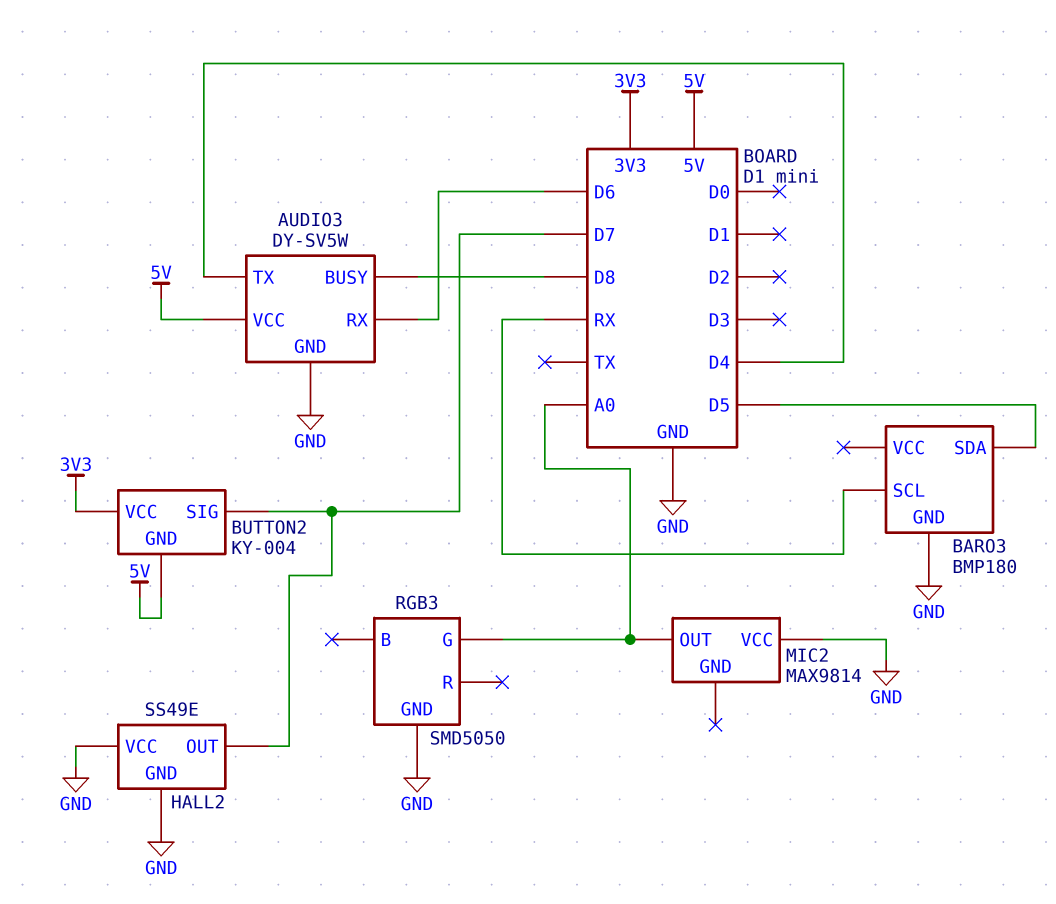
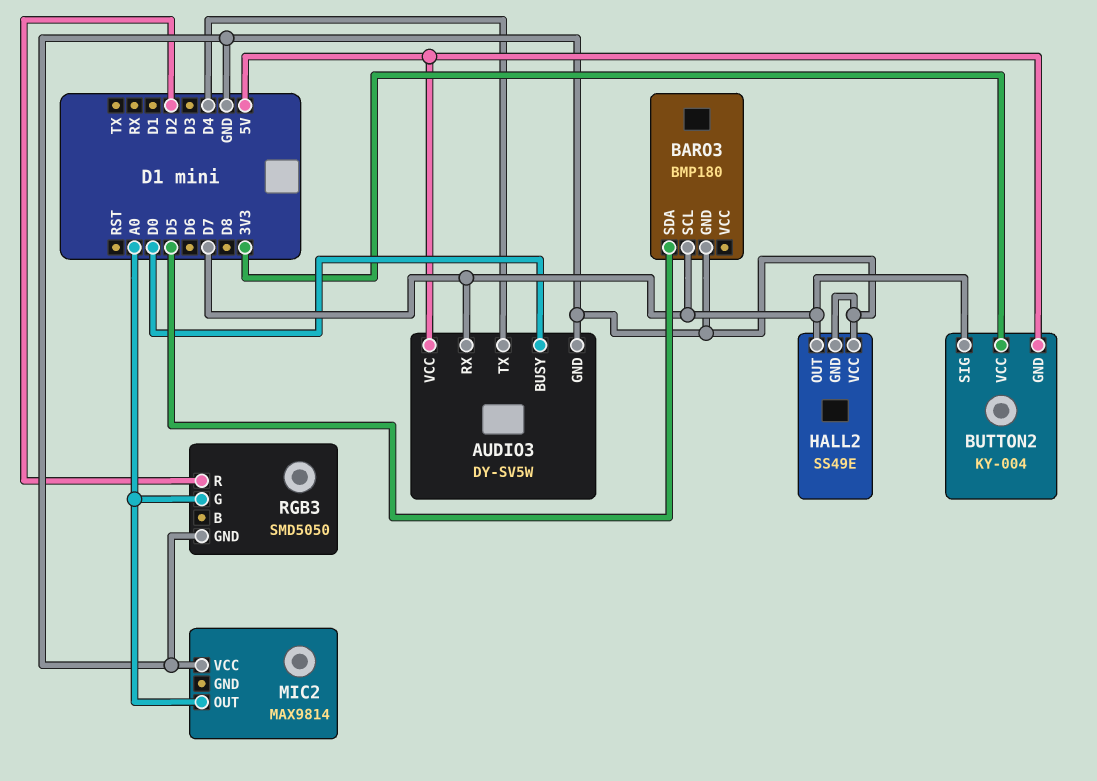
AUDIO3 pin BUSY: D8 -> D0
AUDIO3 pin RX: D6 -> D7
BARO3 pin SCL: RX -> D7
RGB3 pin R: none -> D2

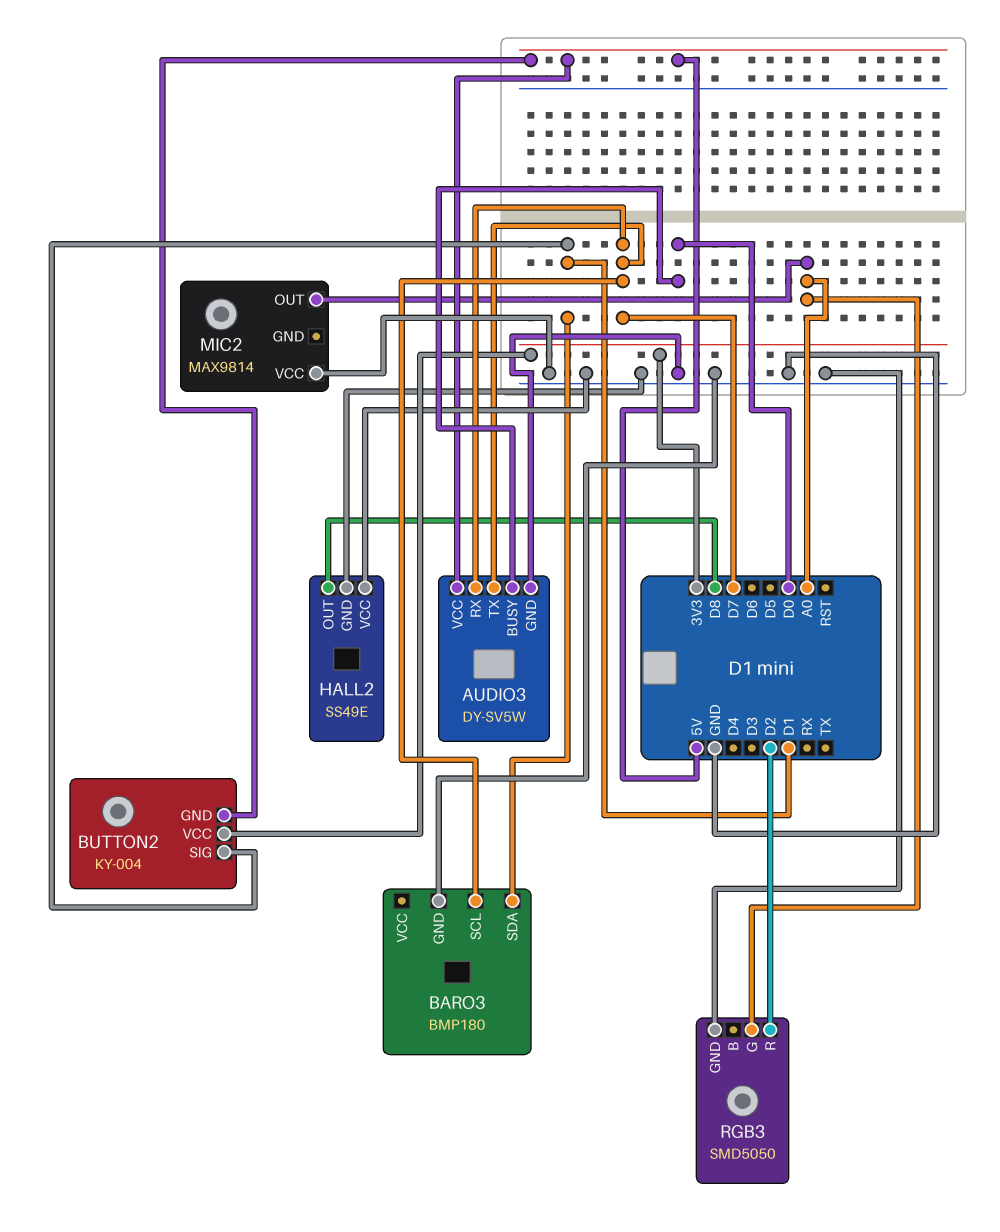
AUDIO3 pin TX: D4 -> D7
BARO3 pin SDA: D5 -> D1
BUTTON2 pin SIG: D7 -> D1
HALL2 pin OUT: D7 -> D8

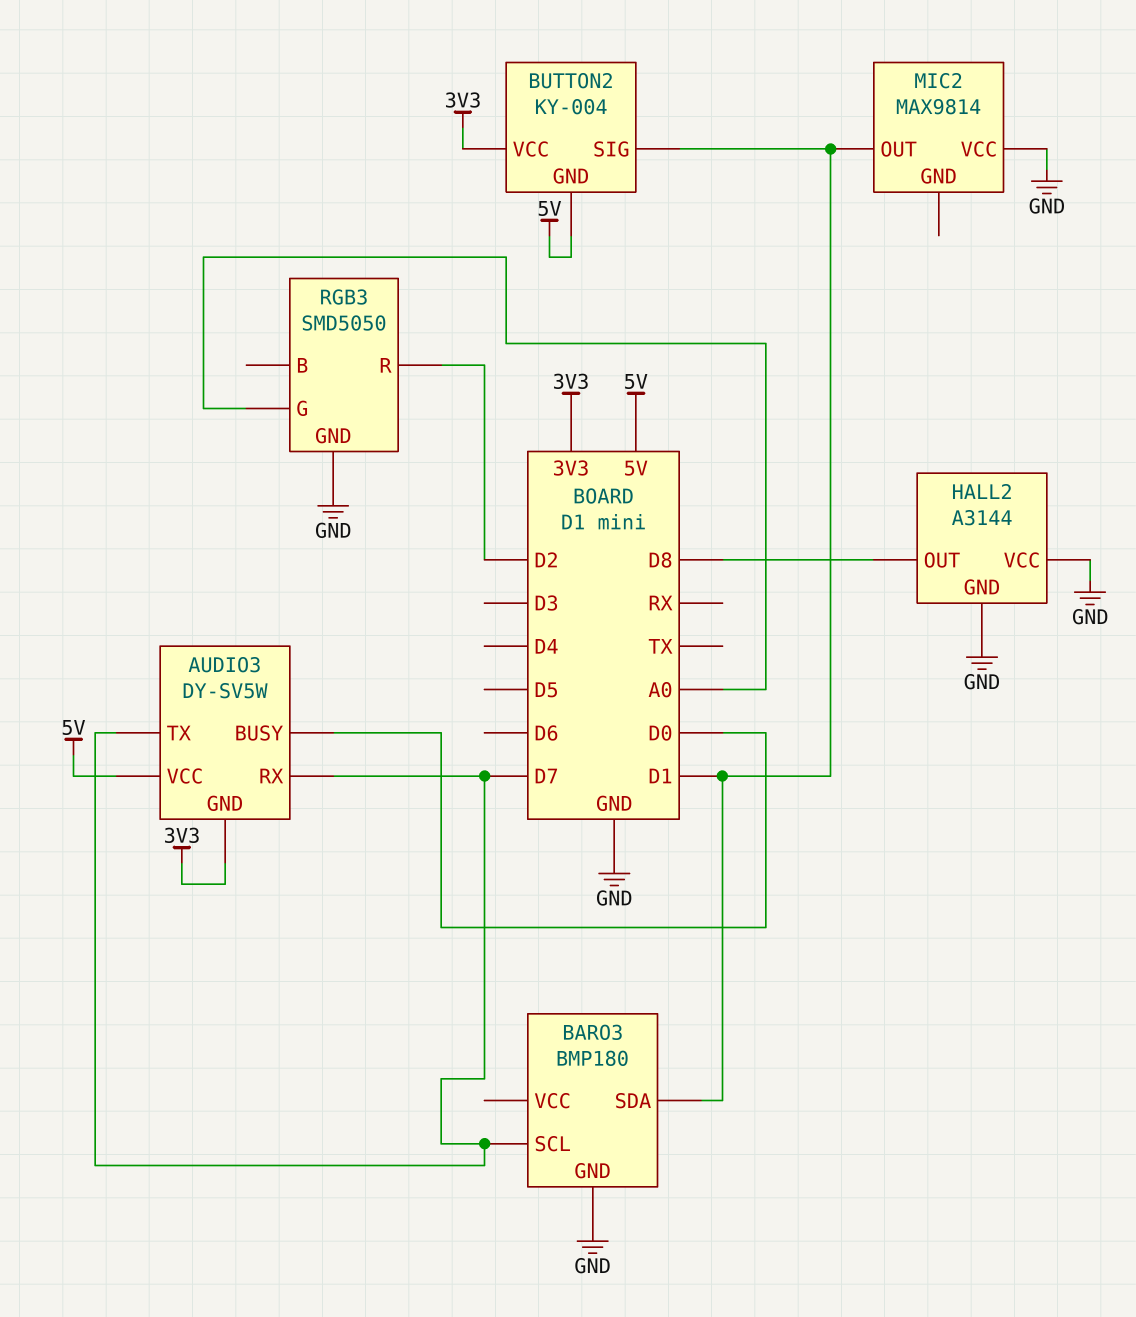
AUDIO3 pin GND: GND -> 3V3
HALL2: SS49E -> A3144
MIC2 pin OUT: A0 -> D1

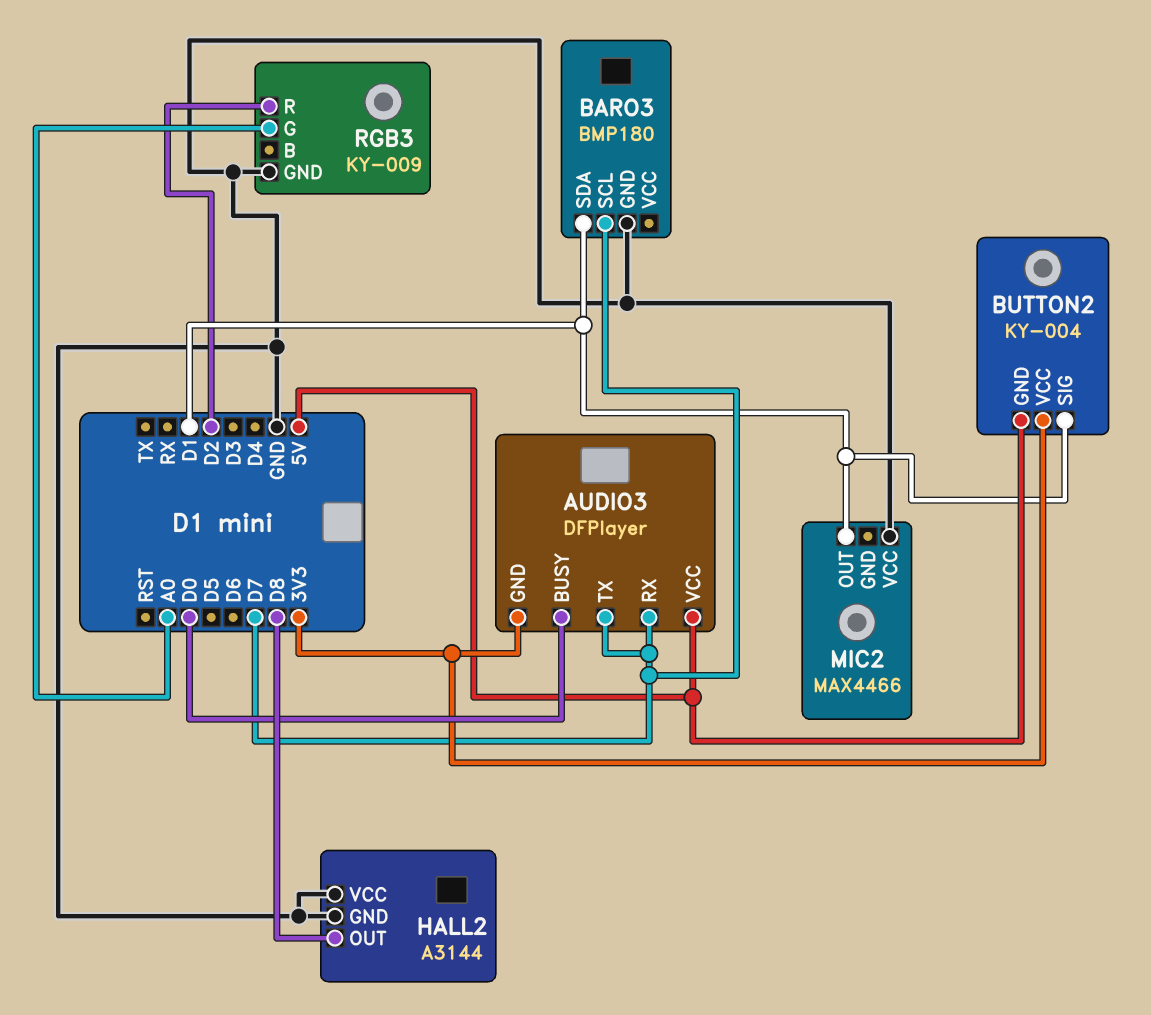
AUDIO3: DY-SV5W -> DFPlayer
MIC2: MAX9814 -> MAX4466
RGB3: SMD5050 -> KY-009

